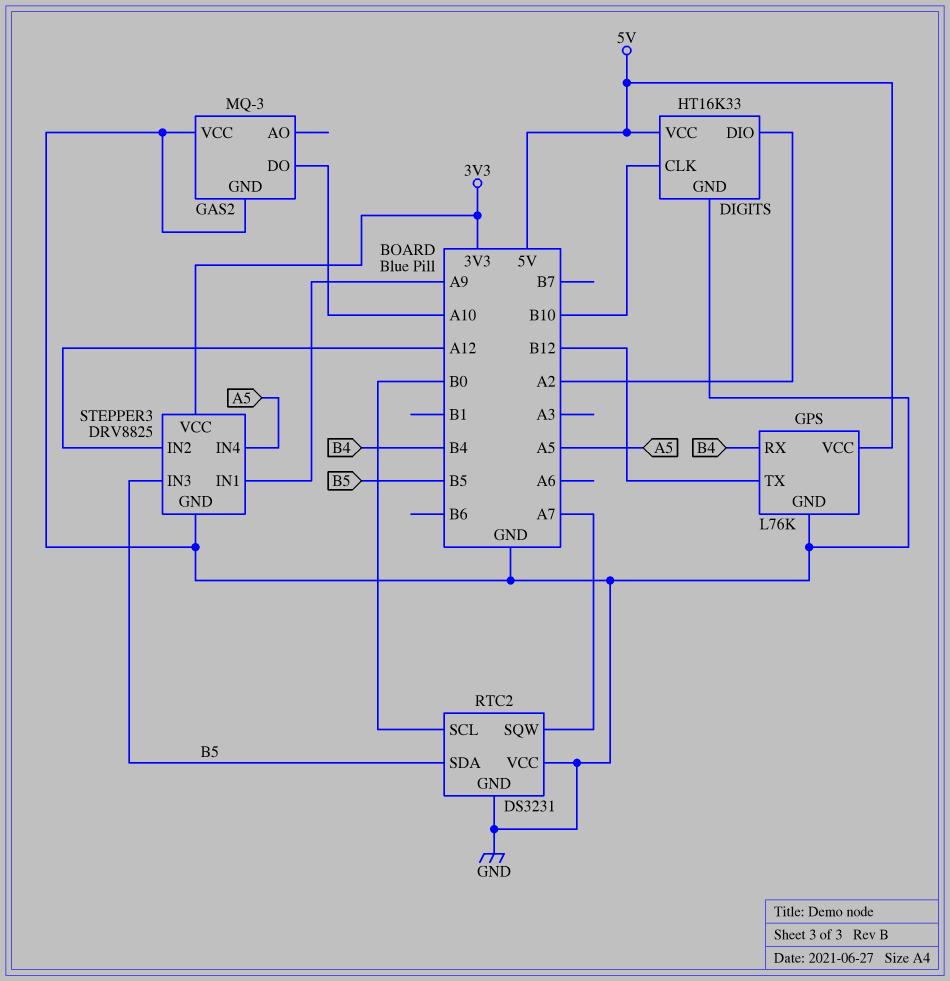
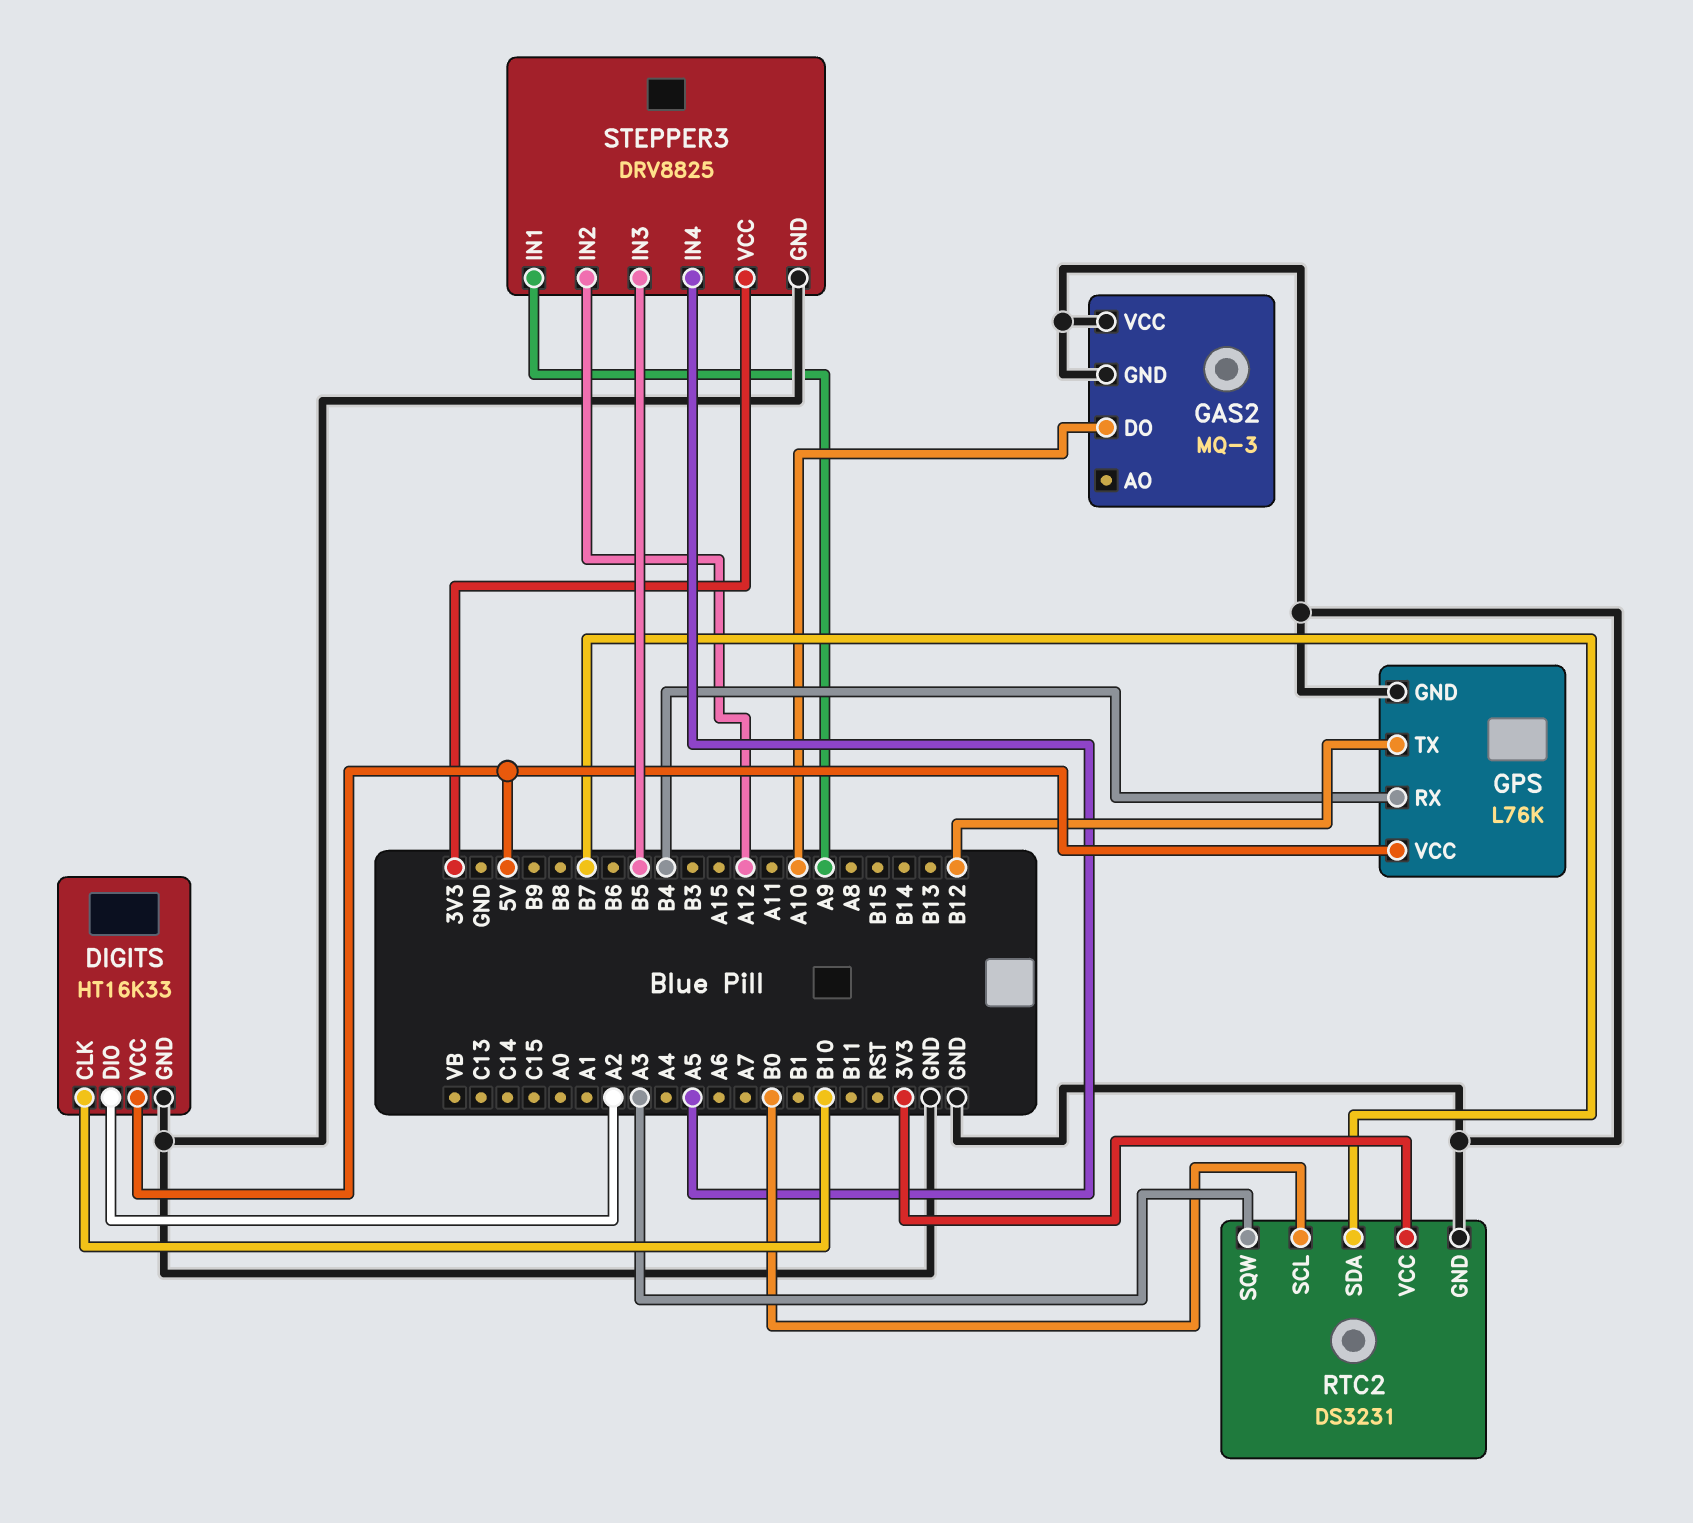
RTC2 pin SDA: B5 -> B7
RTC2 pin SQW: A7 -> A3
RTC2 pin VCC: GND -> 3V3

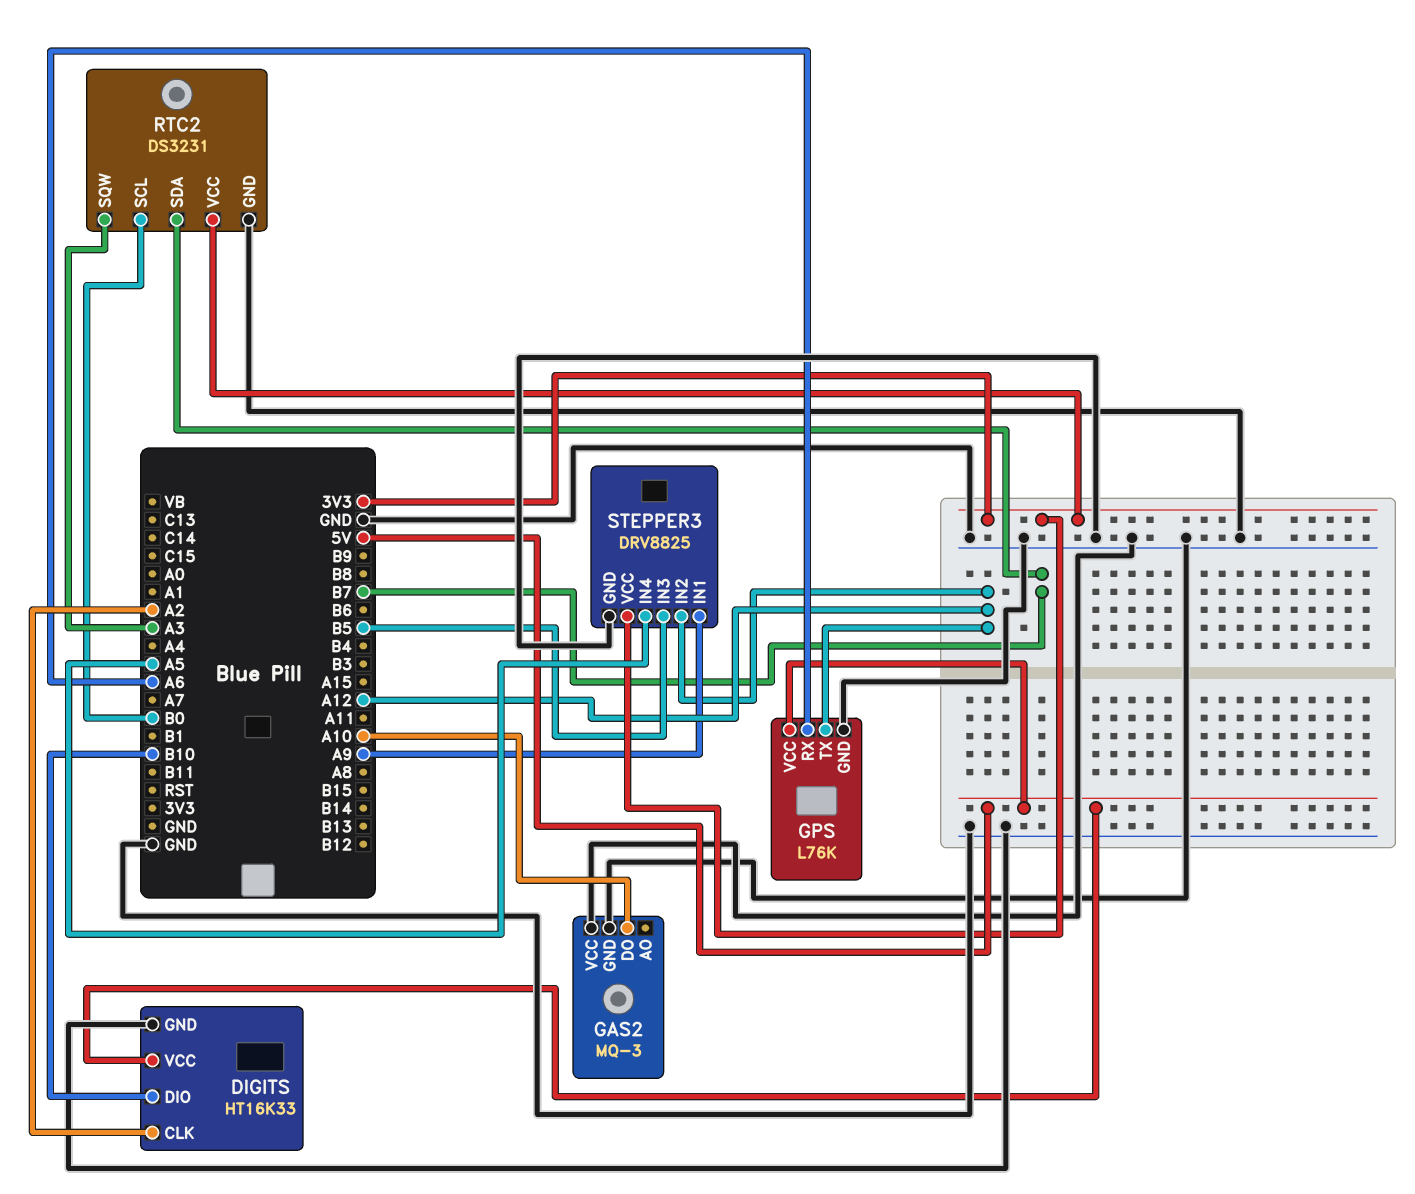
DIGITS pin CLK: B10 -> A2
DIGITS pin DIO: A2 -> B10
GPS pin RX: B4 -> A6
GPS pin TX: B12 -> A12

